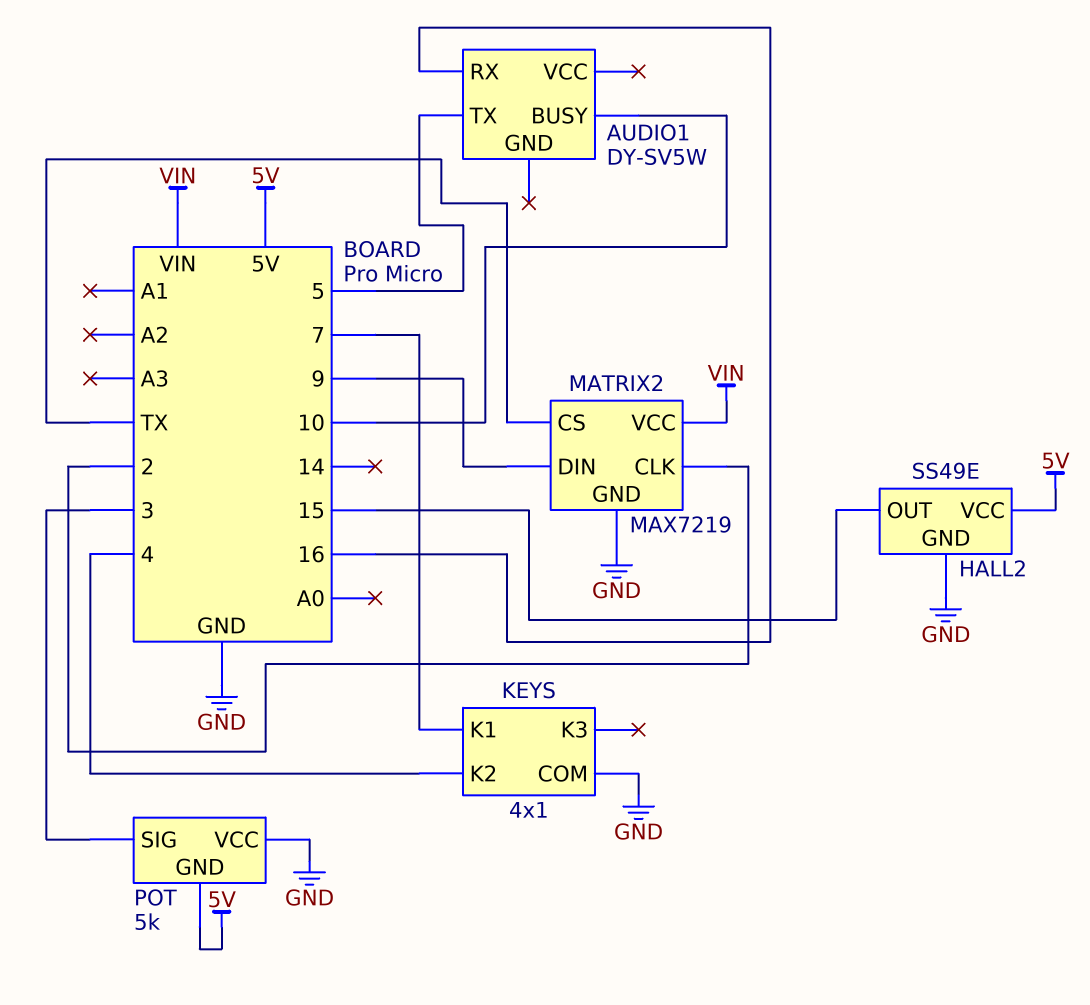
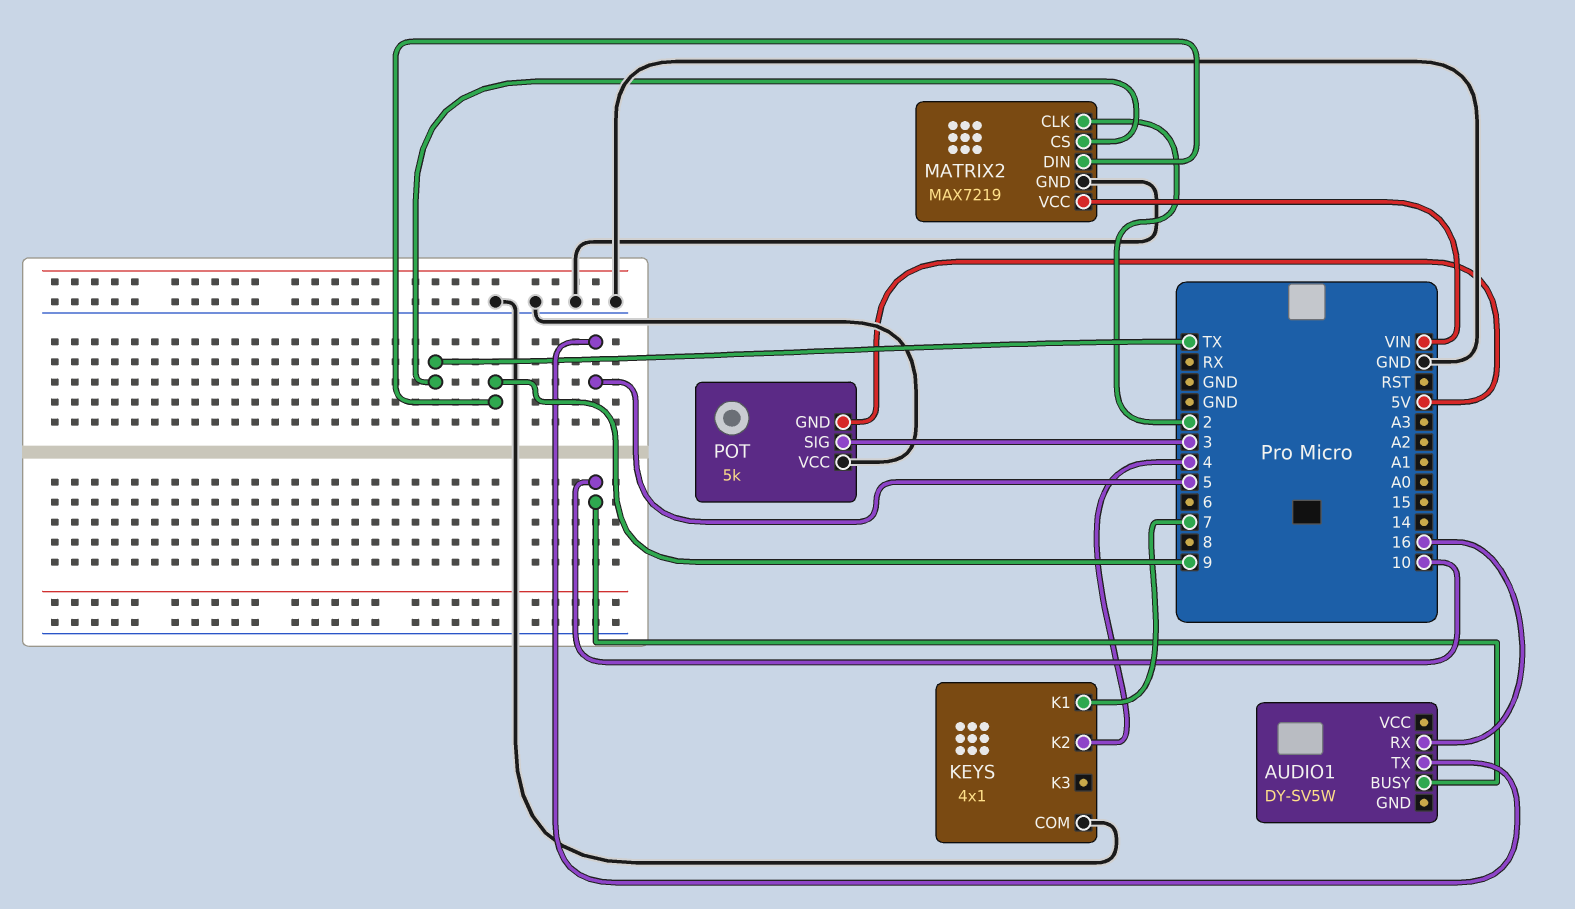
HALL2: SS49E -> none
HALL2 pin GND: GND -> none
HALL2 pin OUT: 15 -> none
HALL2 pin VCC: 5V -> none

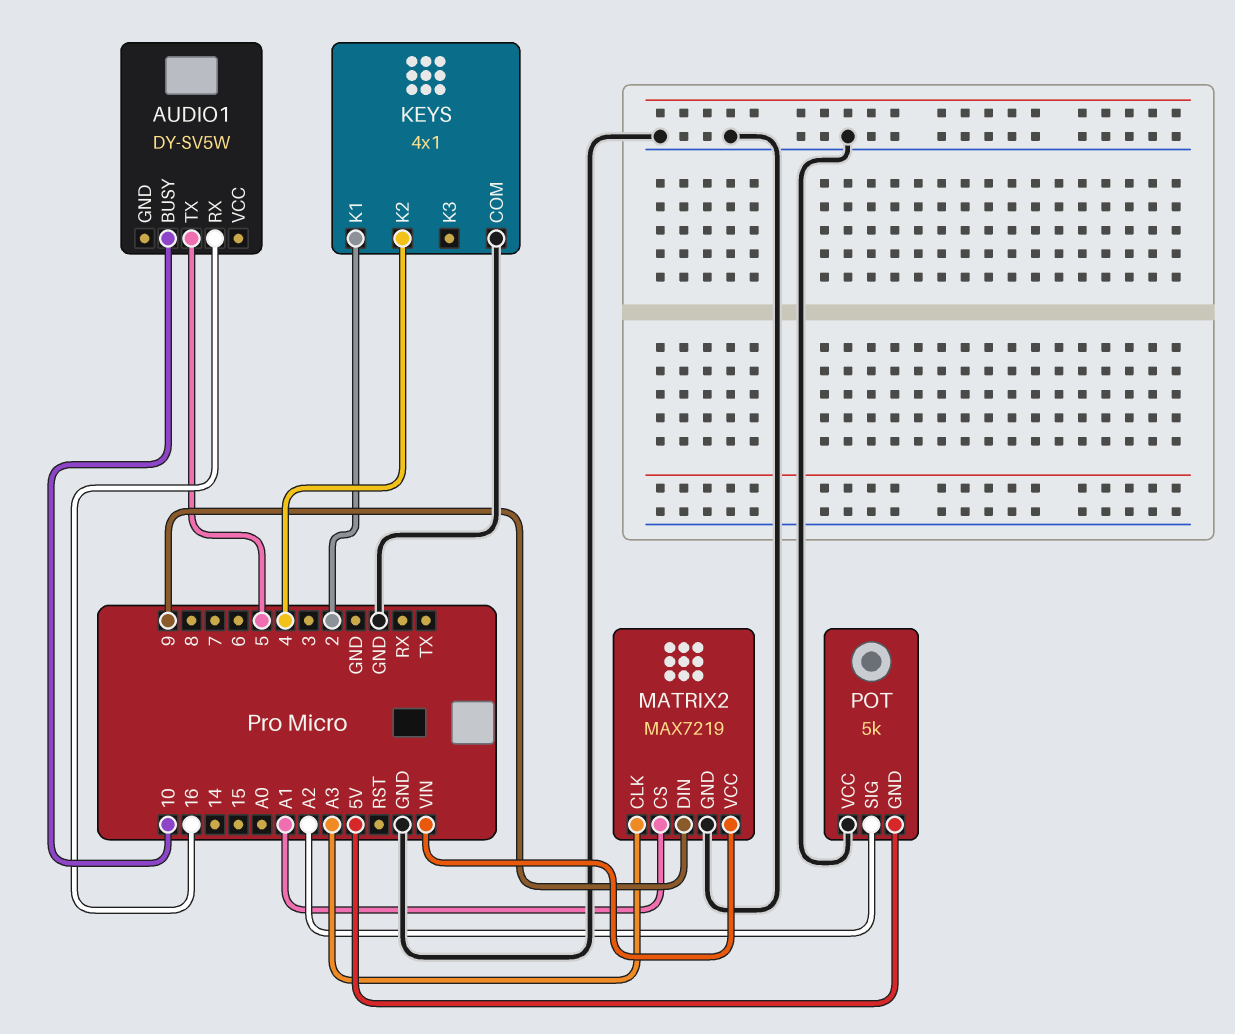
KEYS pin K1: 7 -> 2
MATRIX2 pin CLK: 2 -> A3
MATRIX2 pin CS: TX -> A1
POT pin SIG: 3 -> A2

